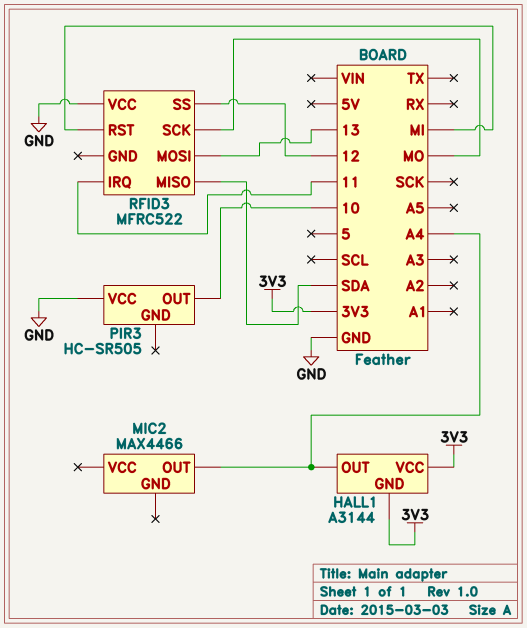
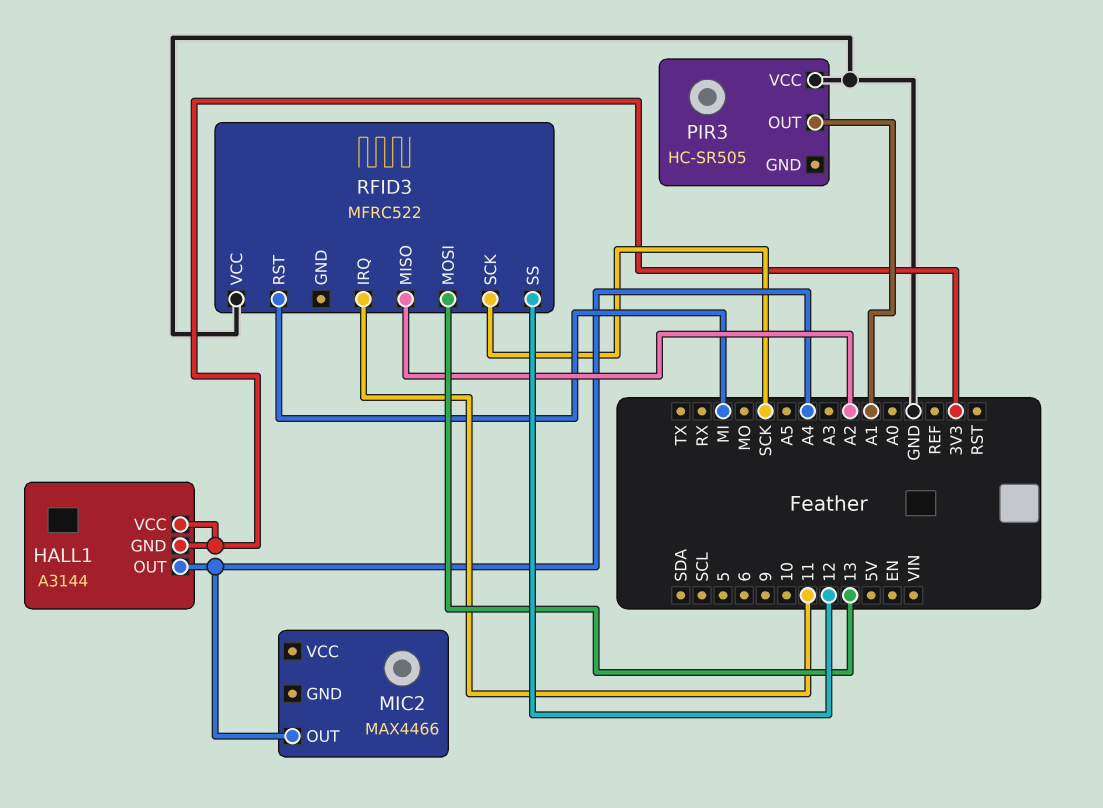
PIR3 pin OUT: 10 -> A1
RFID3 pin MISO: SDA -> A2
RFID3 pin SCK: MO -> SCK

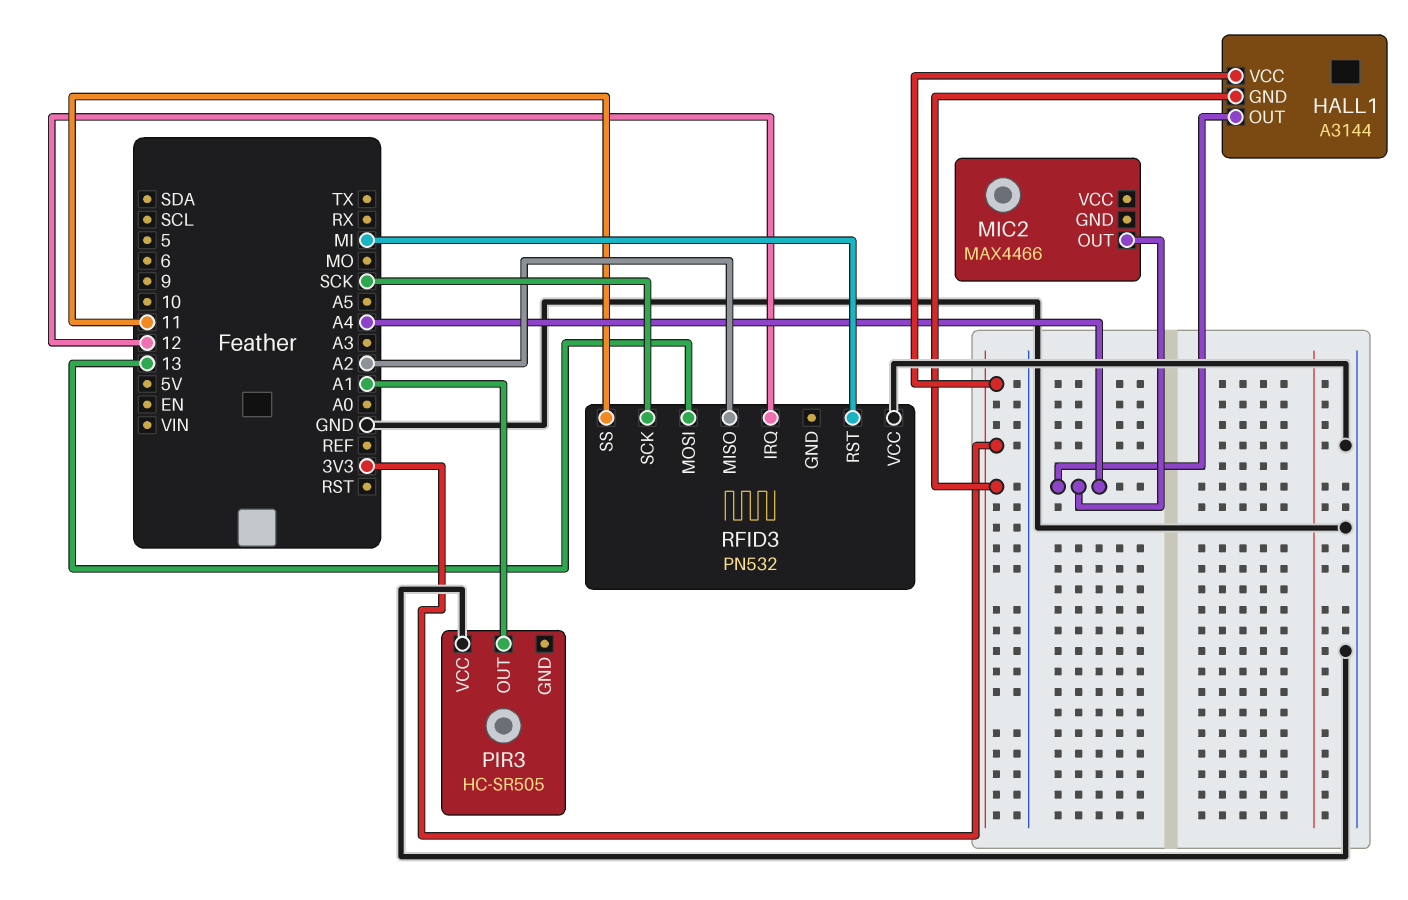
RFID3: MFRC522 -> PN532
RFID3 pin IRQ: 11 -> 12
RFID3 pin SS: 12 -> 11

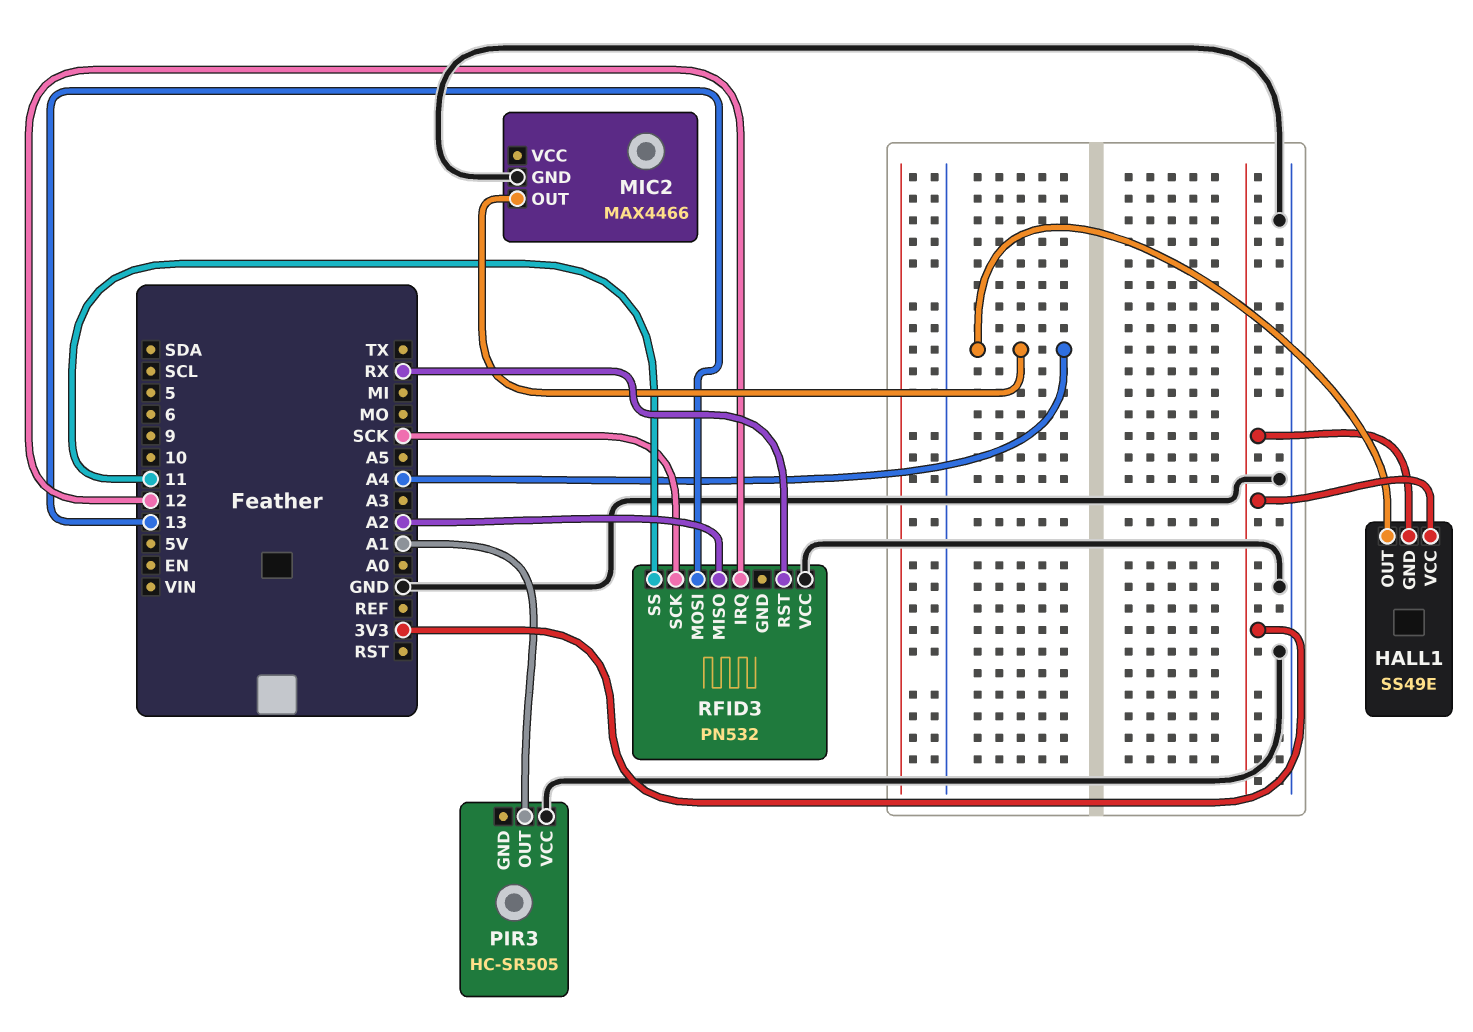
HALL1: A3144 -> SS49E
MIC2 pin GND: none -> GND
RFID3 pin RST: MI -> RX

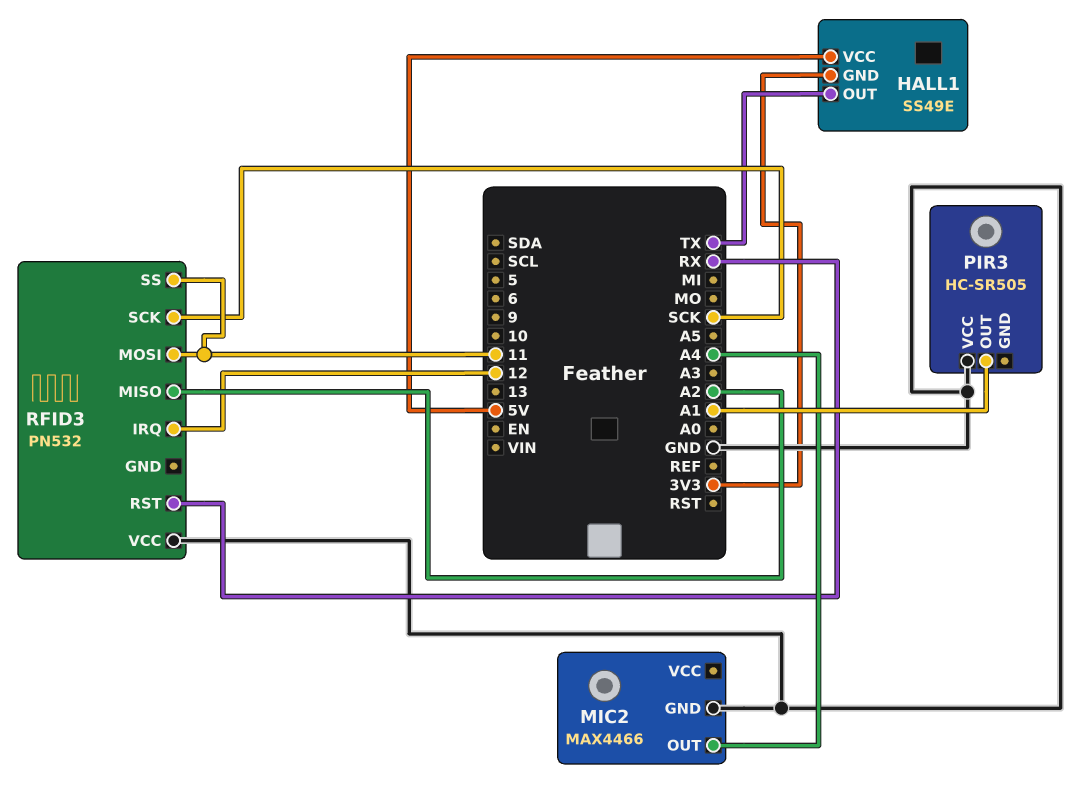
HALL1 pin OUT: A4 -> TX
HALL1 pin VCC: 3V3 -> 5V
RFID3 pin MOSI: 13 -> 11

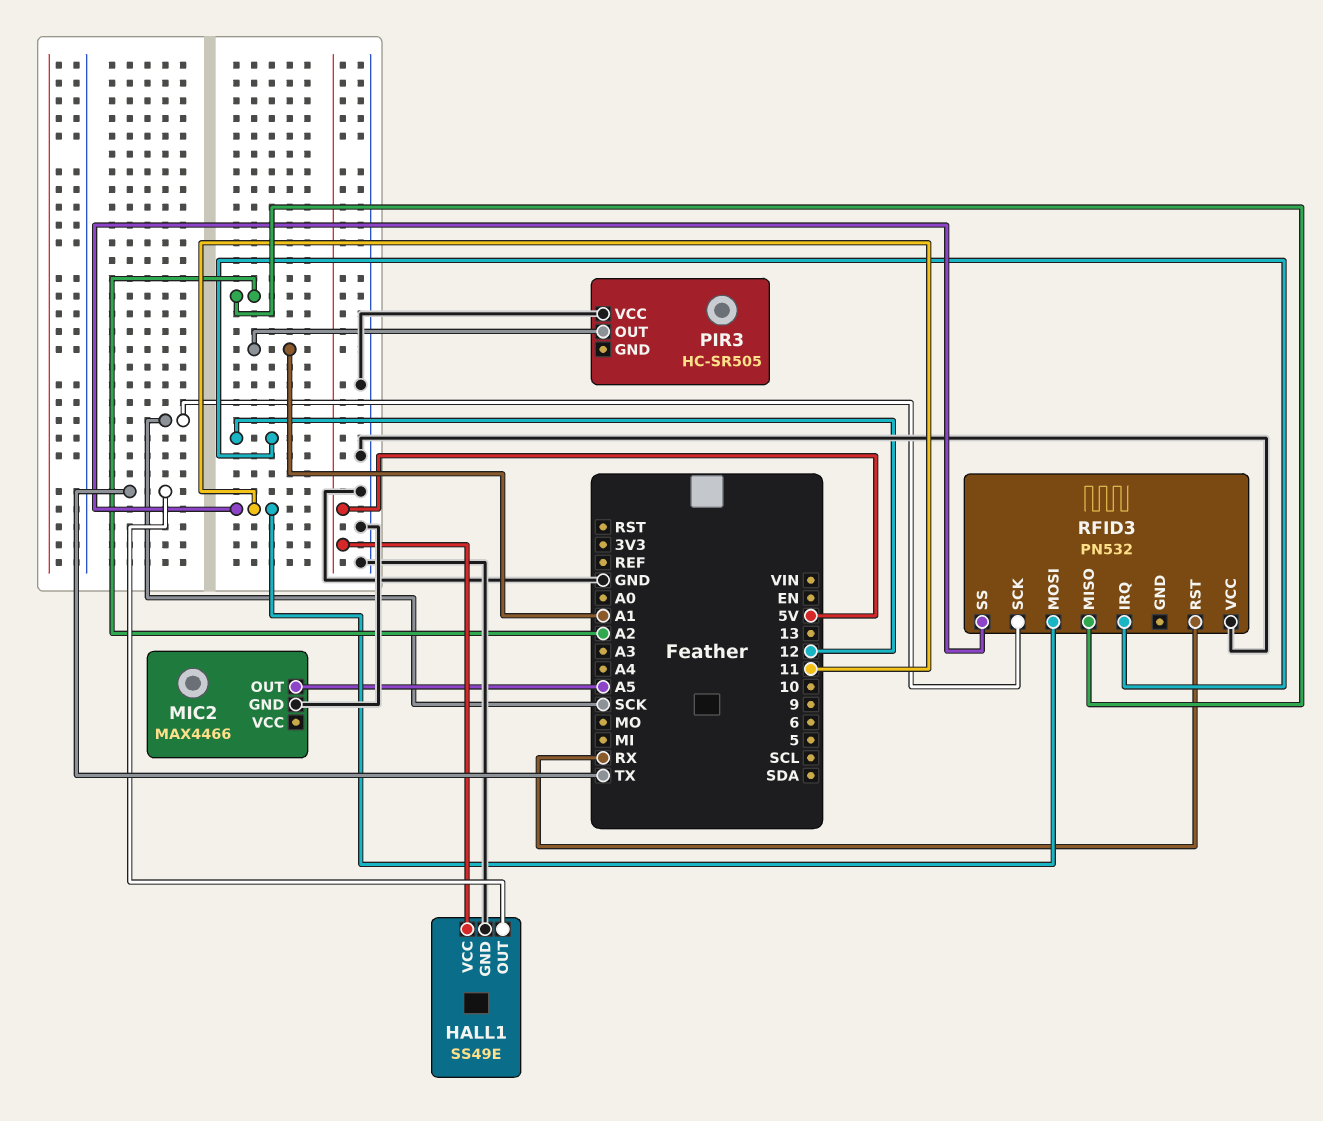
HALL1 pin GND: 3V3 -> GND
MIC2 pin OUT: A4 -> A5

